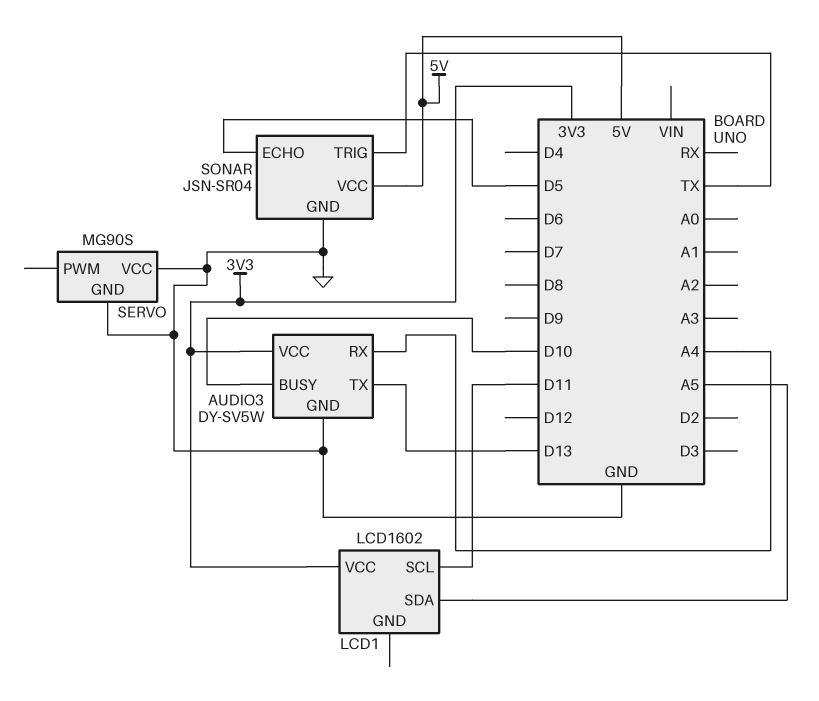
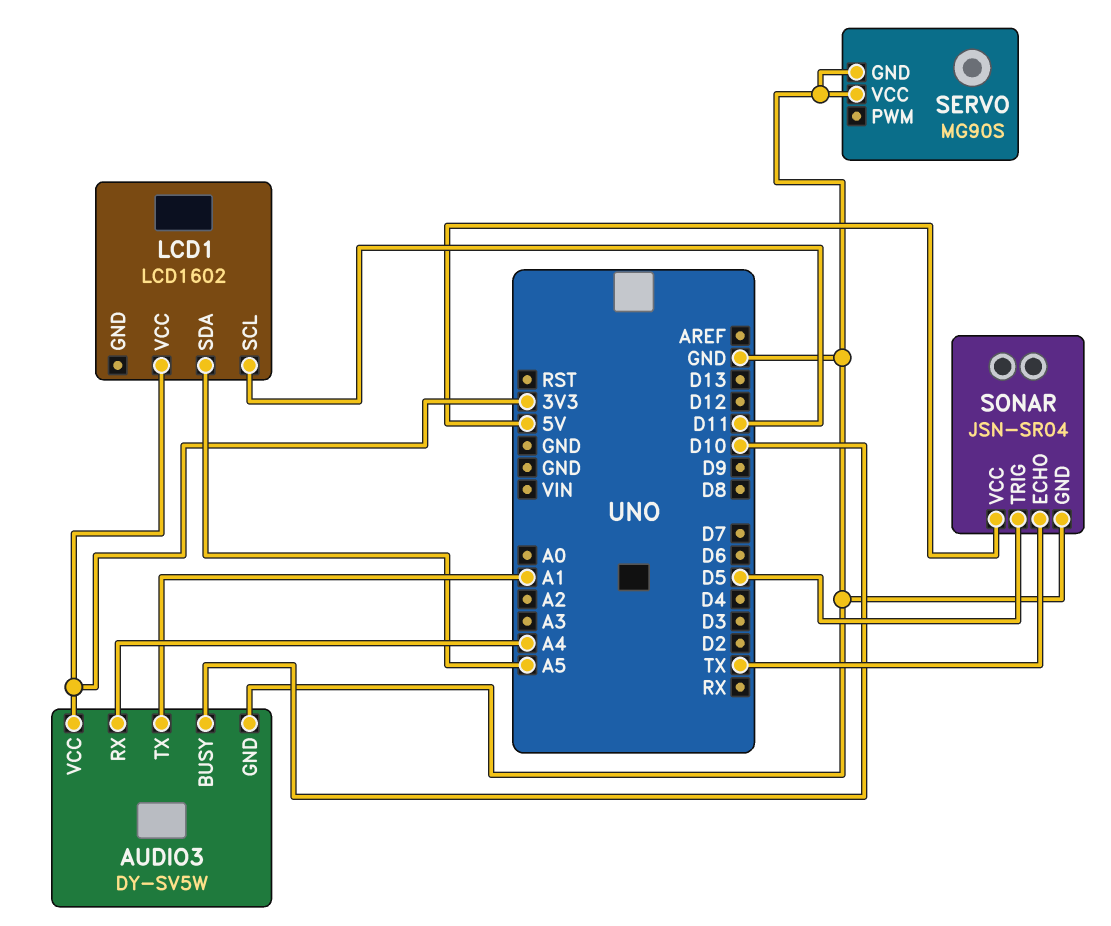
AUDIO3 pin TX: D13 -> A1
SONAR pin ECHO: D5 -> TX
SONAR pin TRIG: TX -> D5

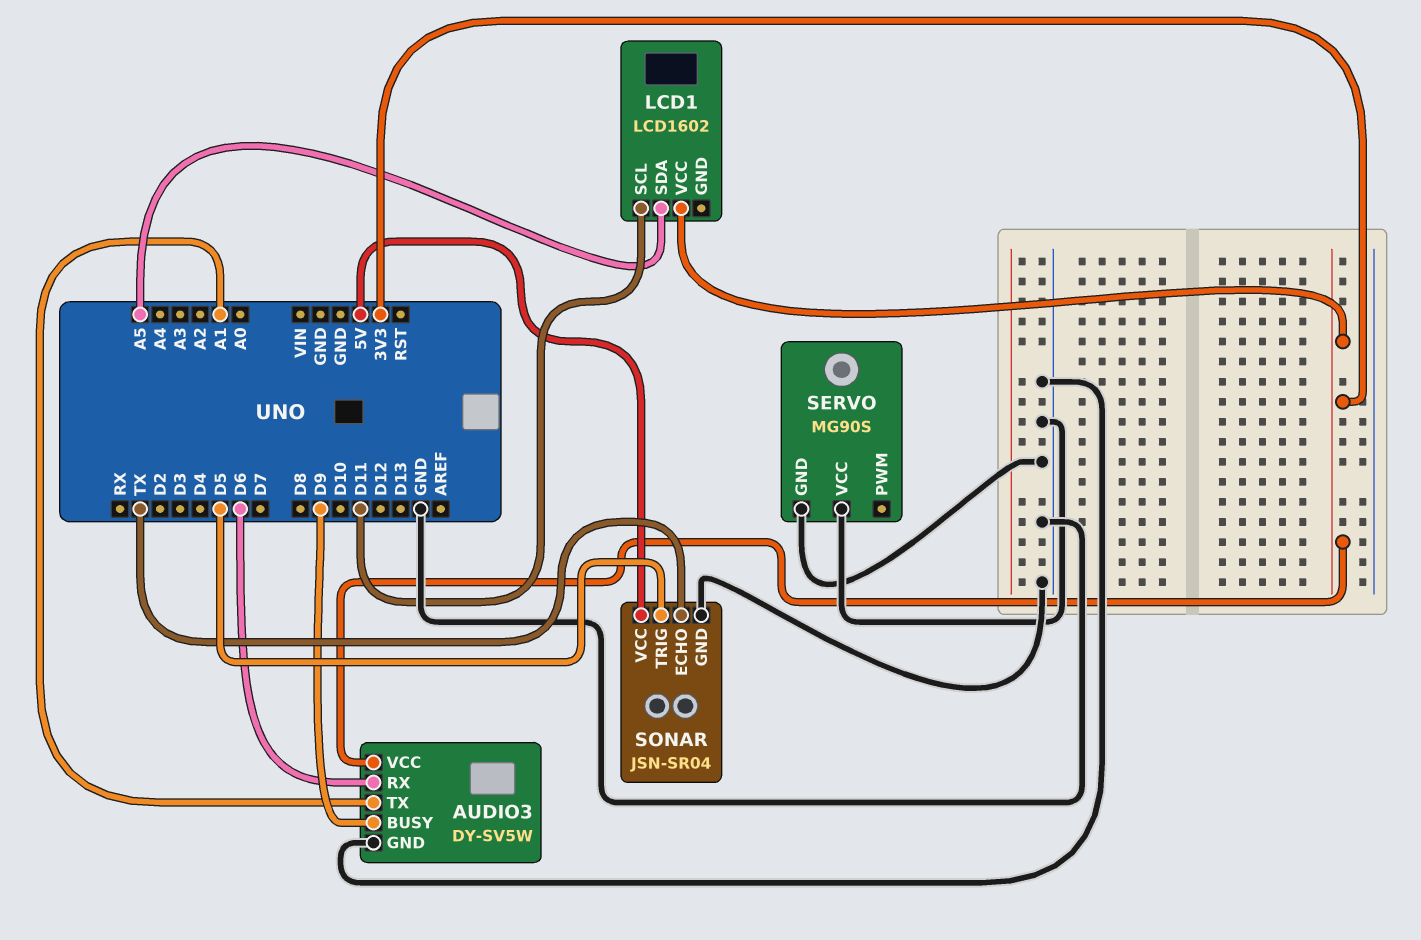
AUDIO3 pin BUSY: D10 -> D9
AUDIO3 pin RX: A4 -> D6

